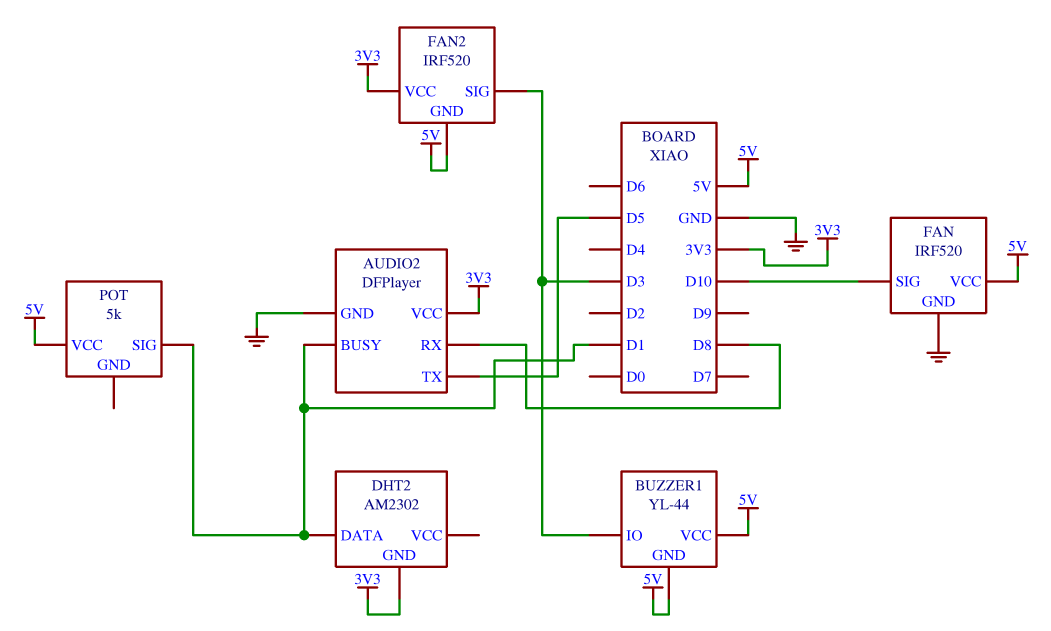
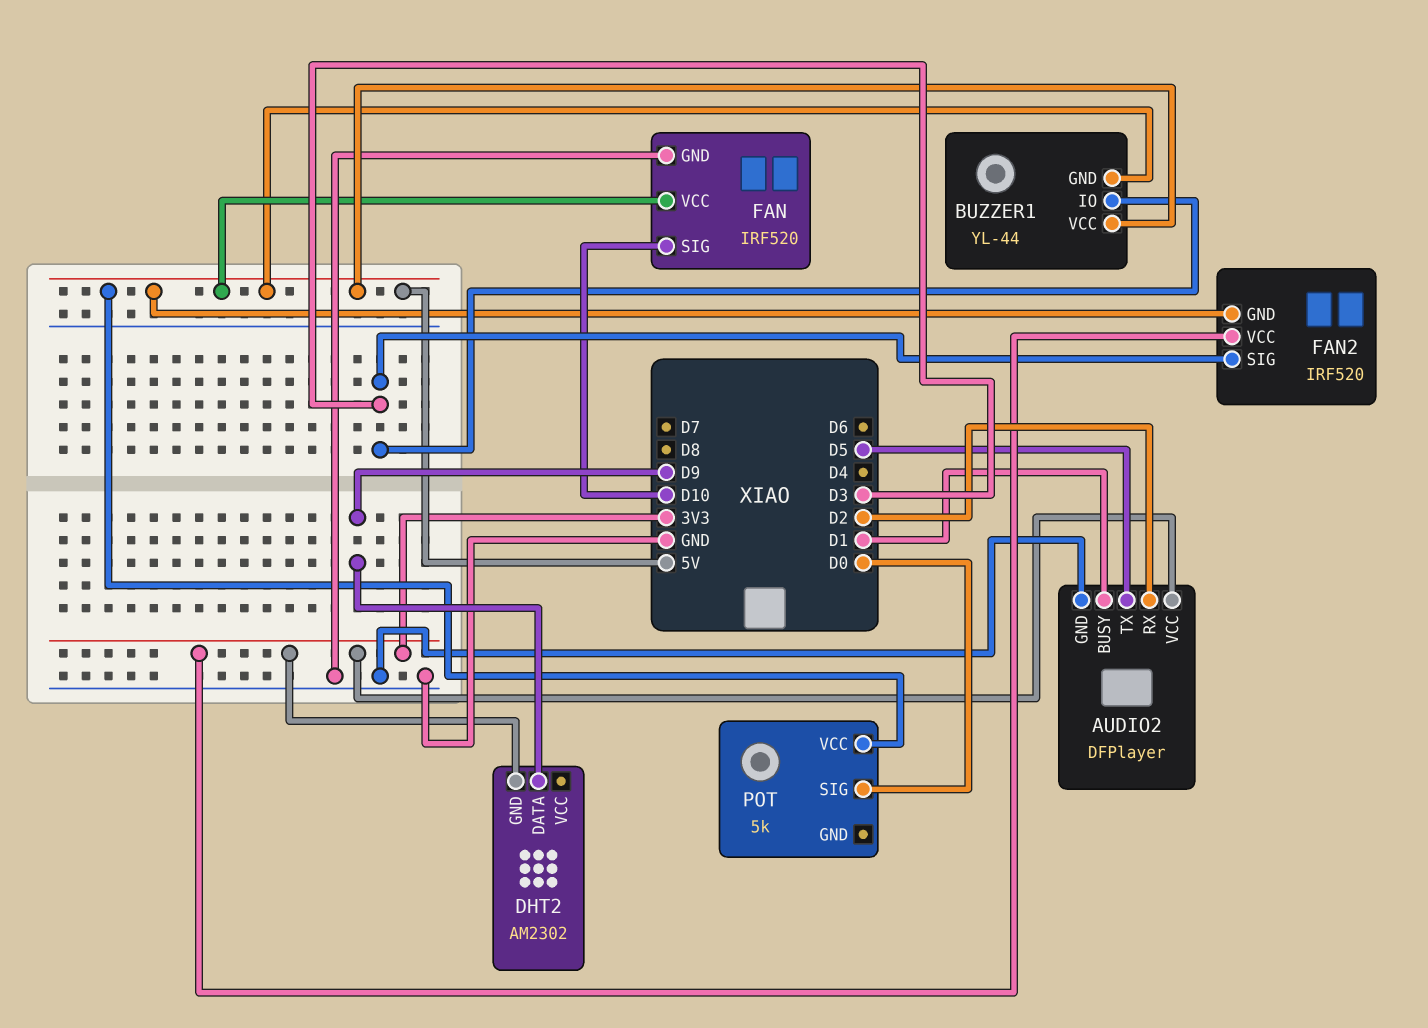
AUDIO2 pin RX: D8 -> D2
DHT2 pin DATA: D1 -> D9
POT pin SIG: D1 -> D0

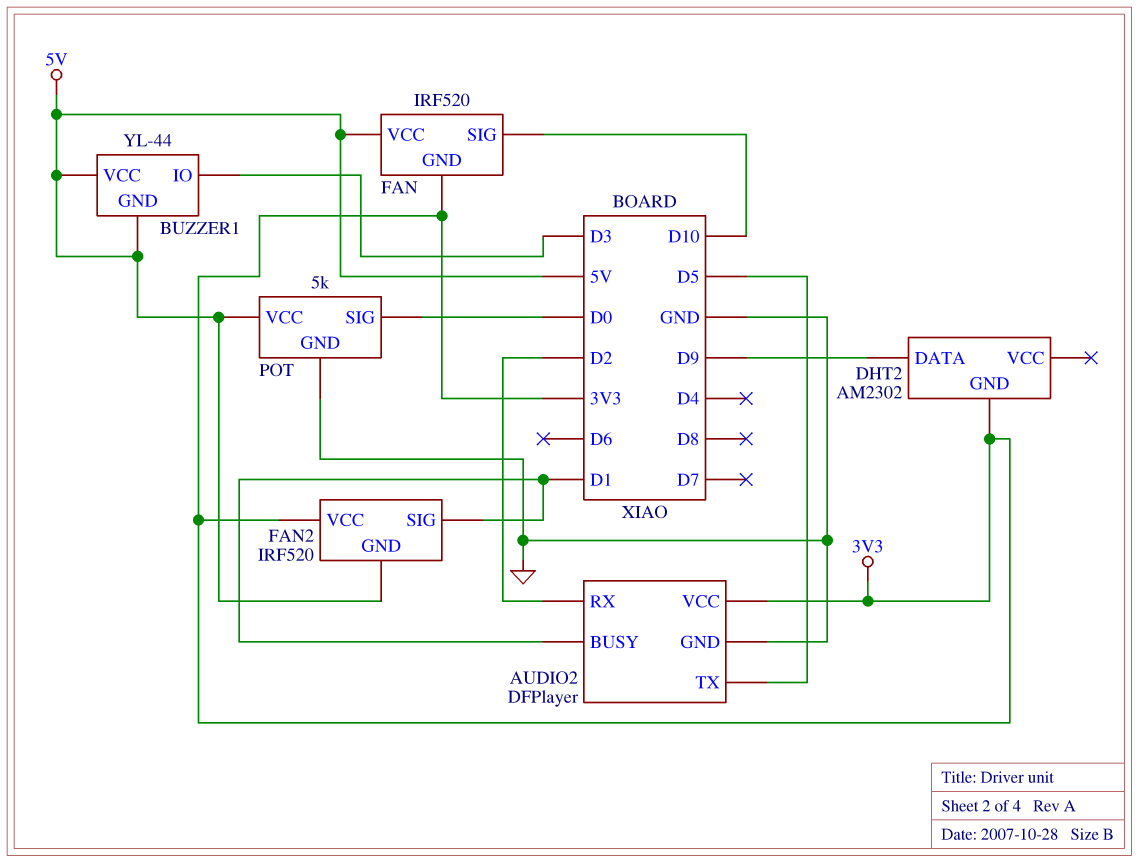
FAN pin GND: GND -> 3V3
FAN2 pin SIG: D3 -> D1
POT pin GND: none -> GND

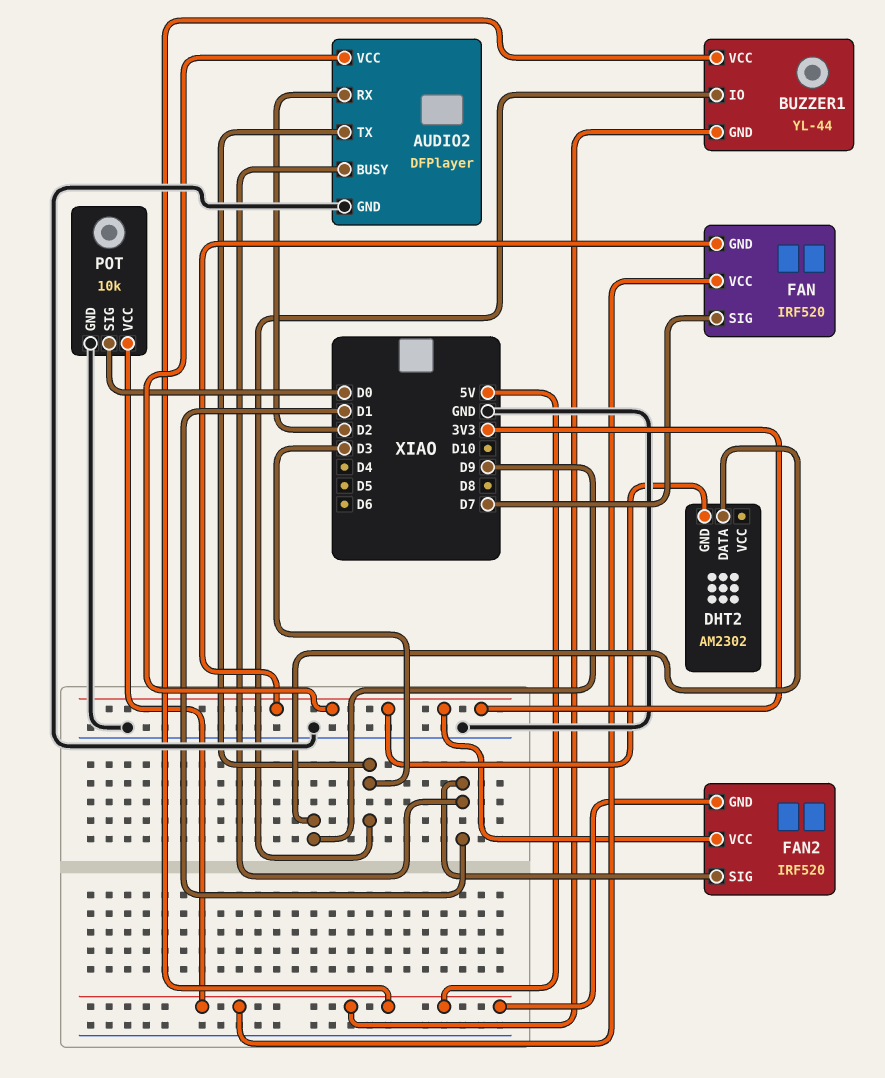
AUDIO2 pin TX: D5 -> D3
FAN pin SIG: D10 -> D7
POT: 5k -> 10k

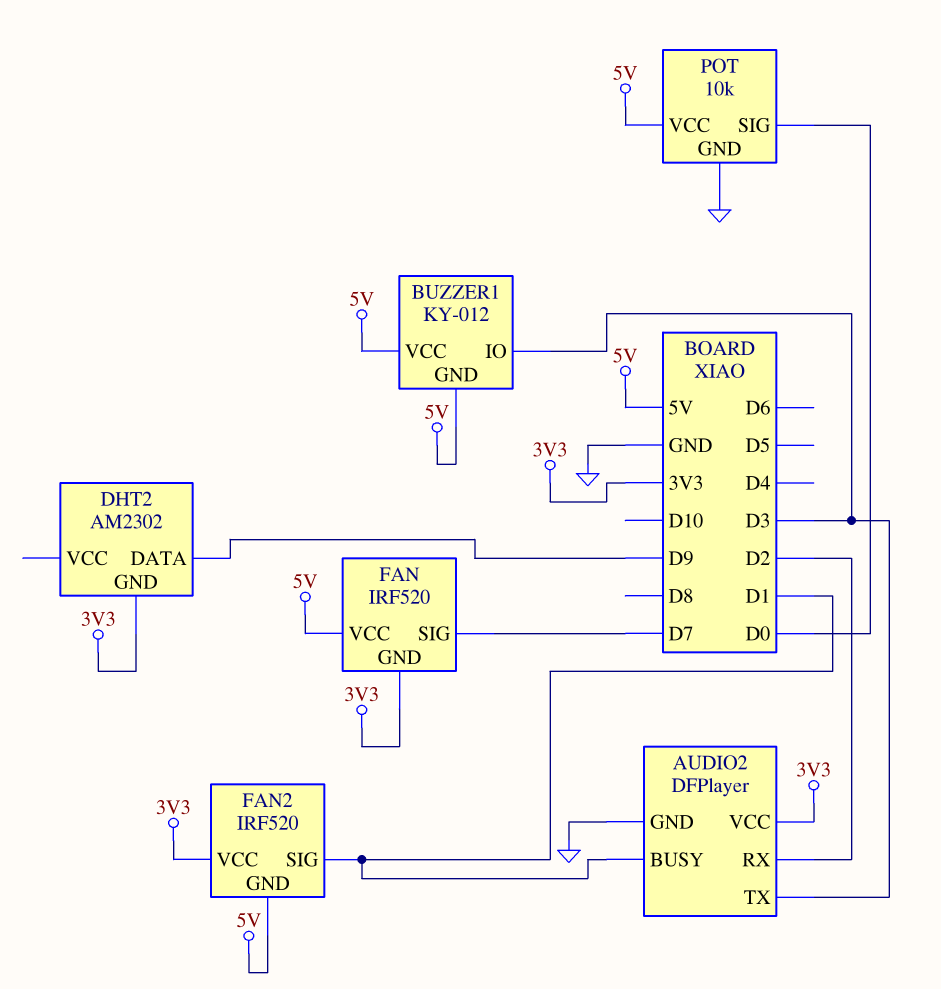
BUZZER1: YL-44 -> KY-012

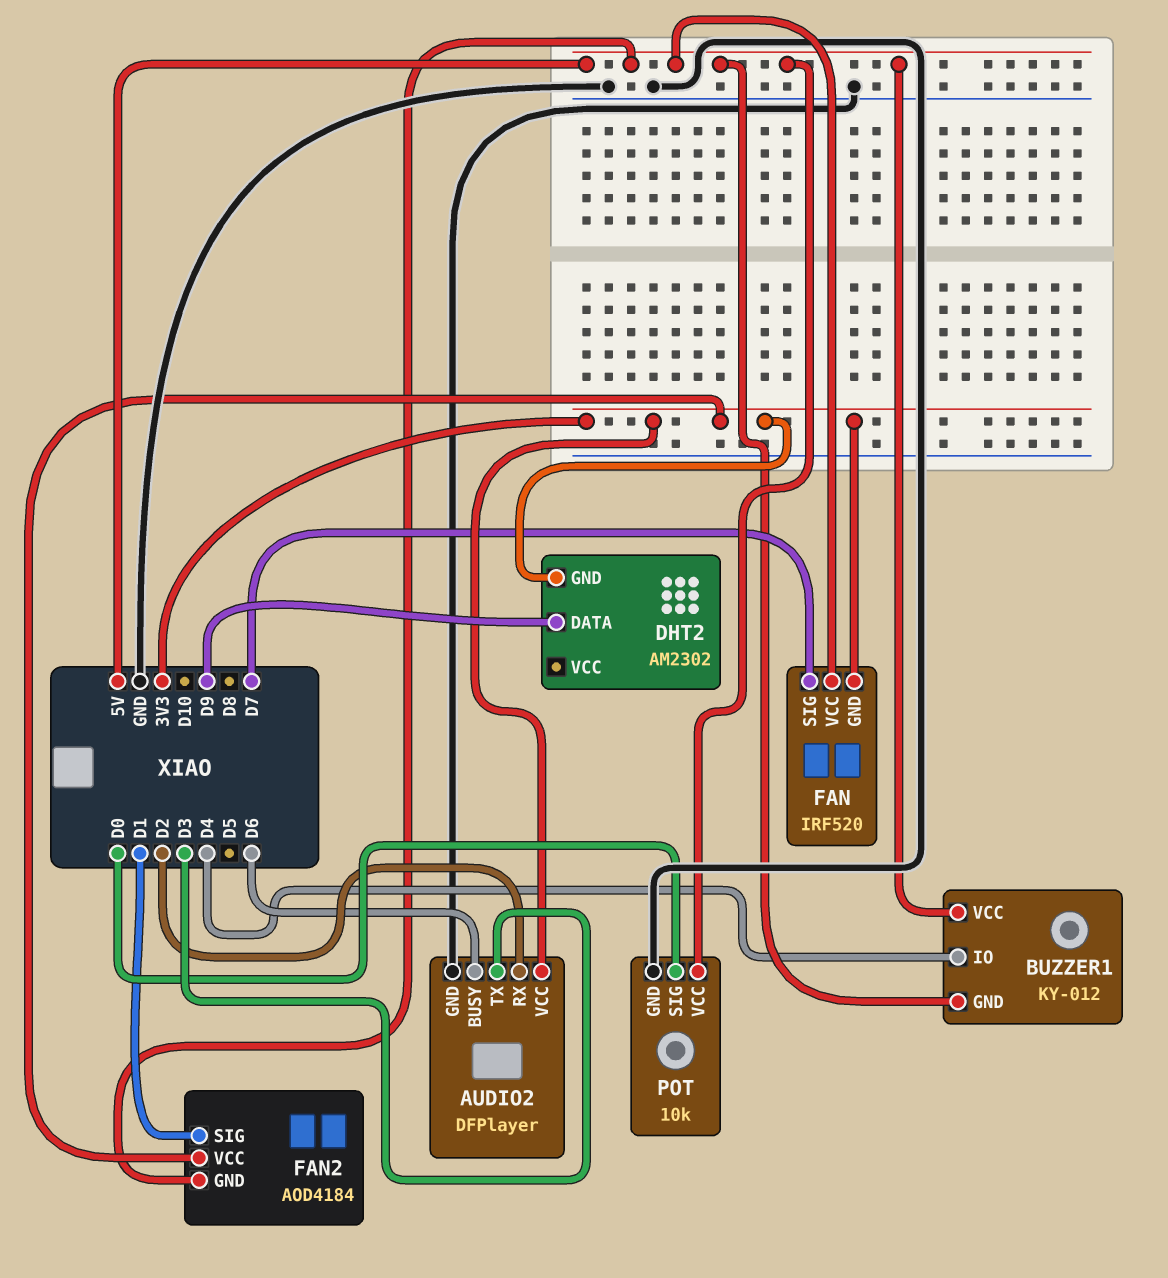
AUDIO2 pin BUSY: D1 -> D6
BUZZER1 pin IO: D3 -> D4
FAN2: IRF520 -> AOD4184

